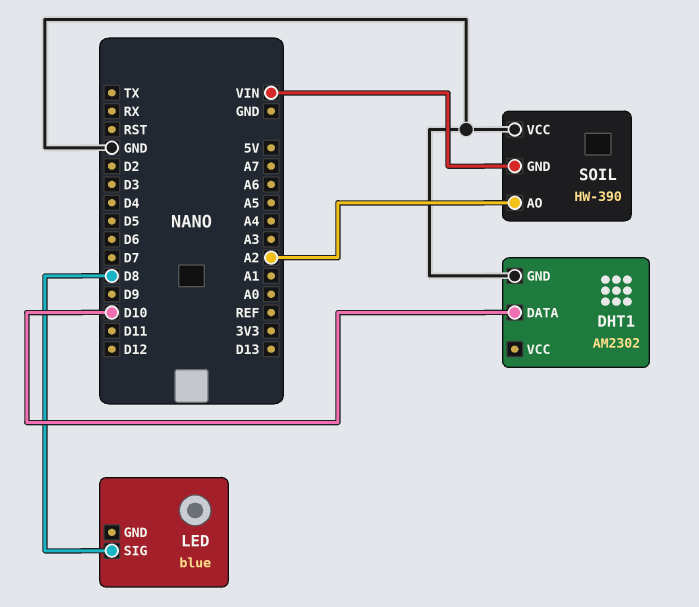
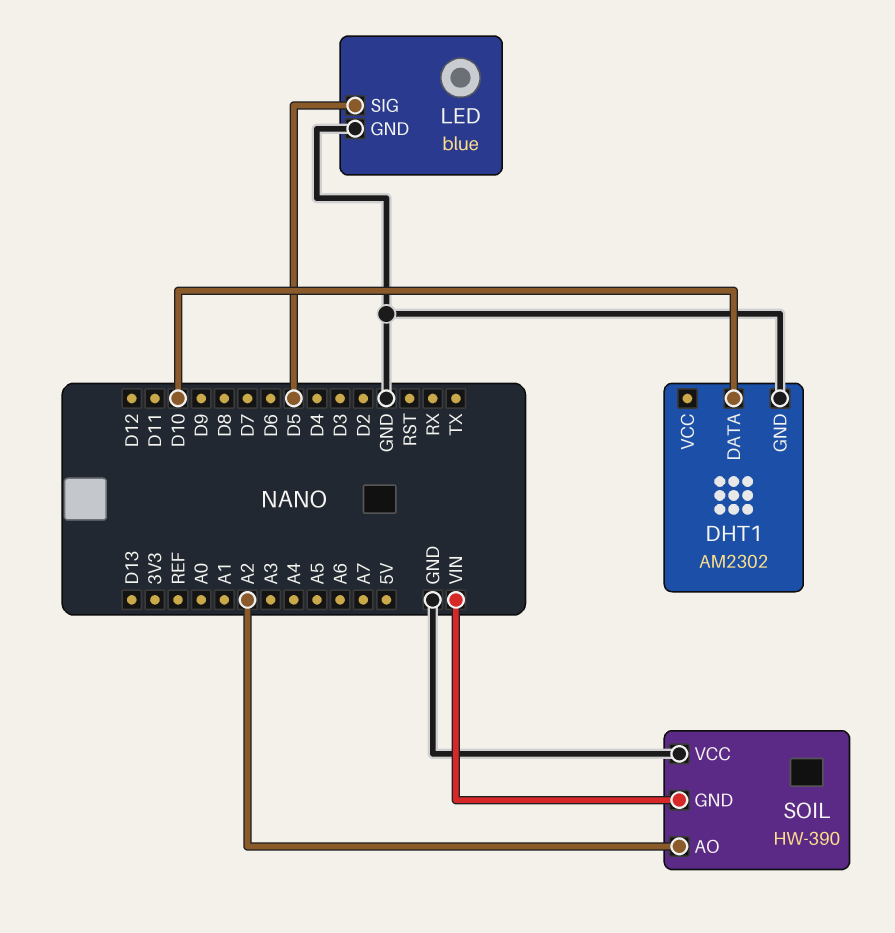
LED pin GND: none -> GND
LED pin SIG: D8 -> D5

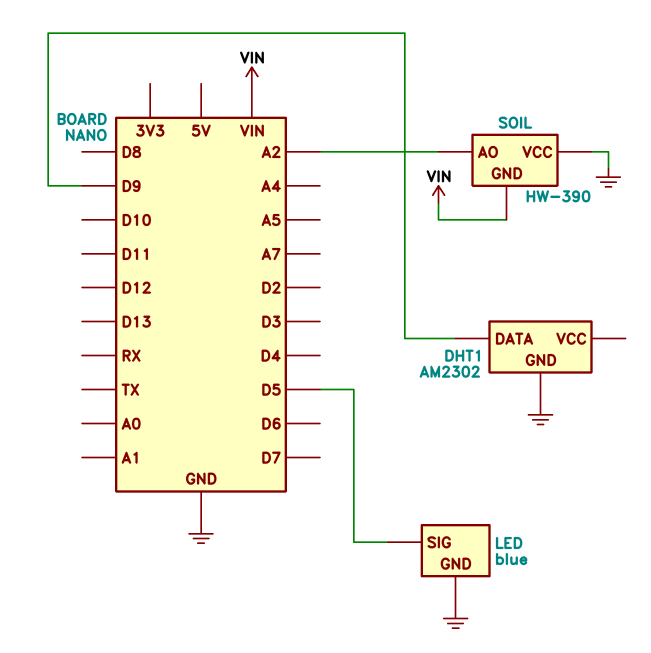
DHT1 pin DATA: D10 -> D9

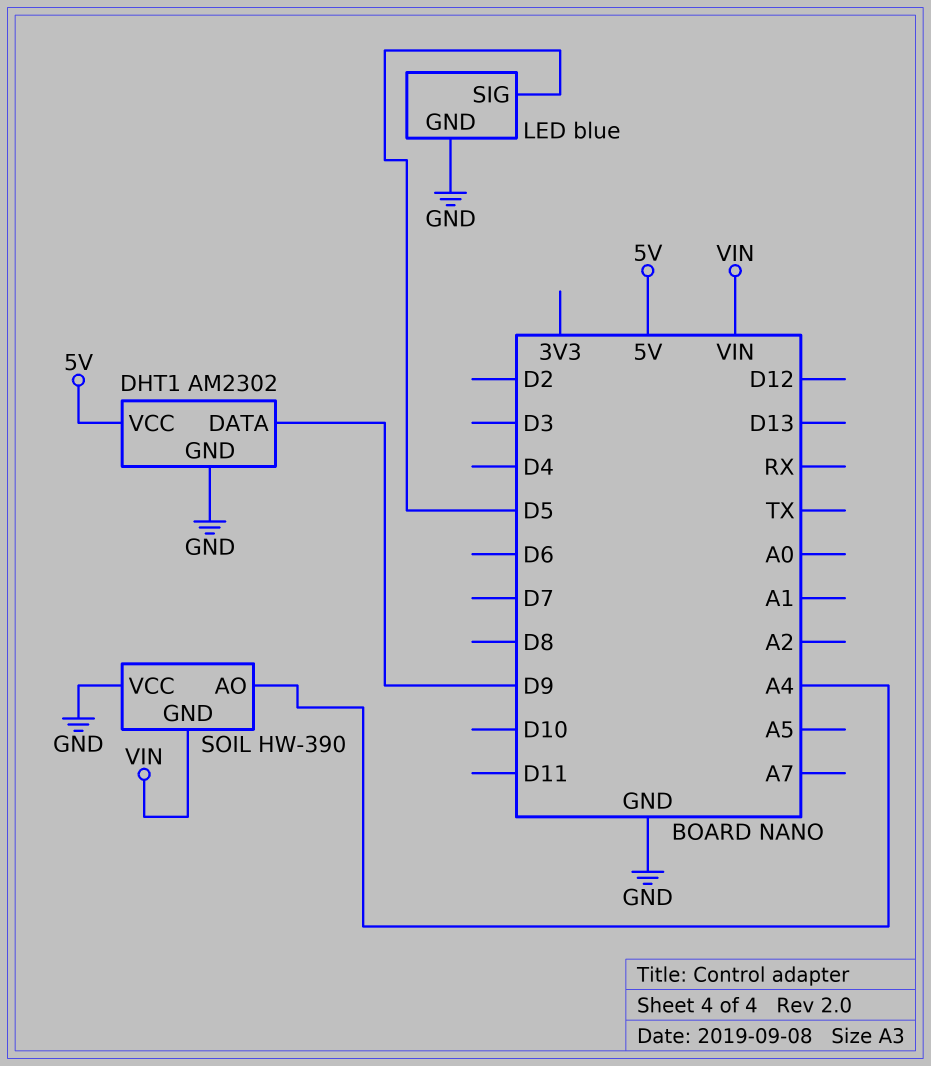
DHT1 pin VCC: none -> 5V
SOIL pin AO: A2 -> A4

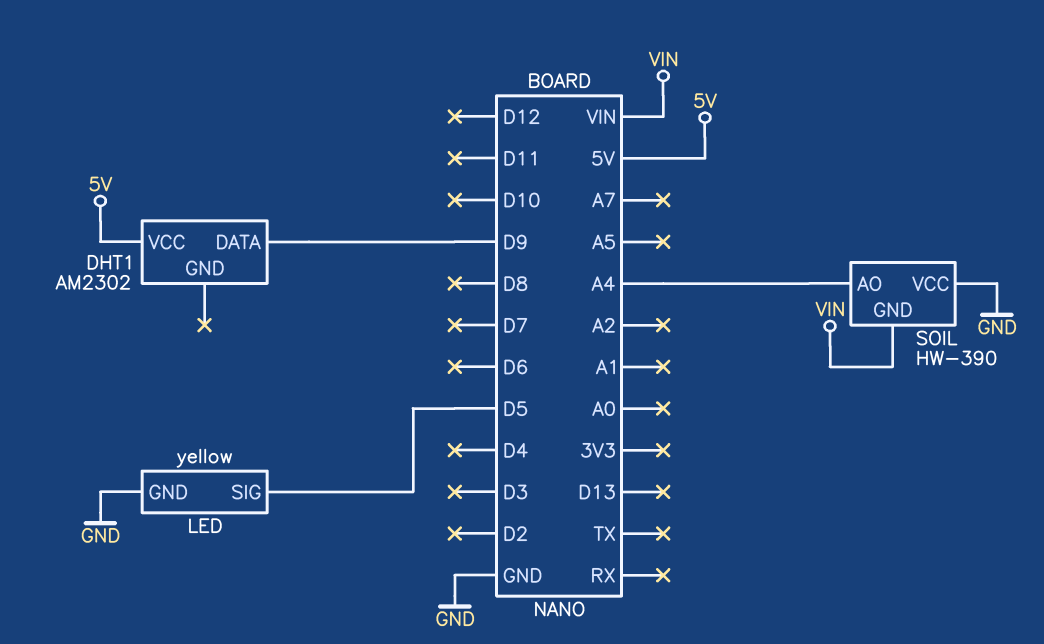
DHT1 pin GND: GND -> none
LED: blue -> yellow

